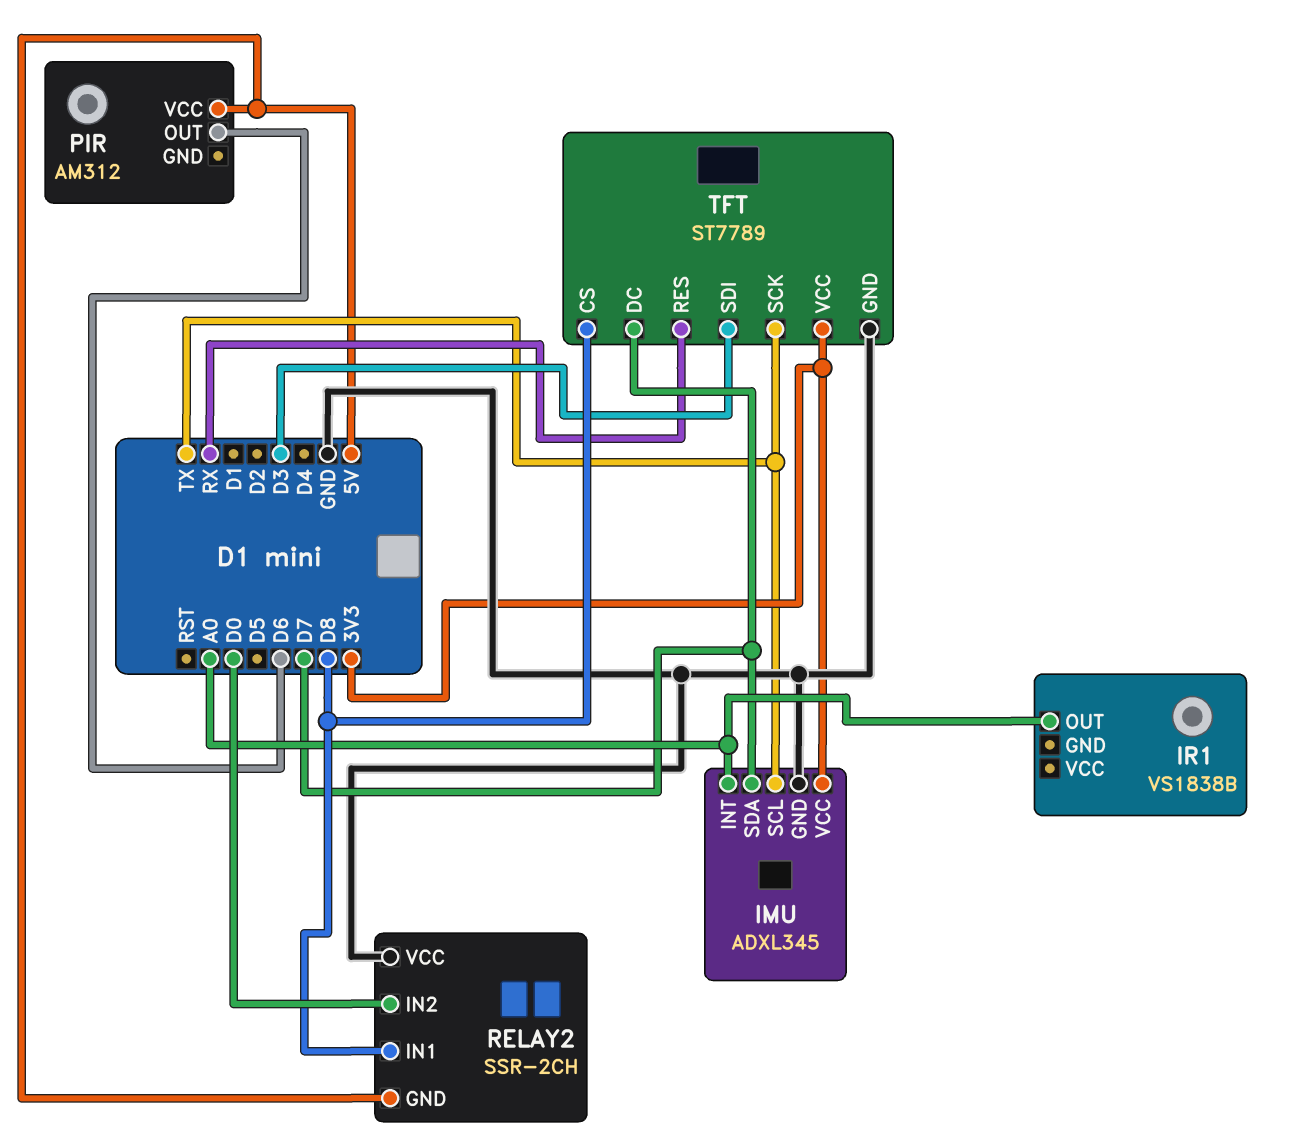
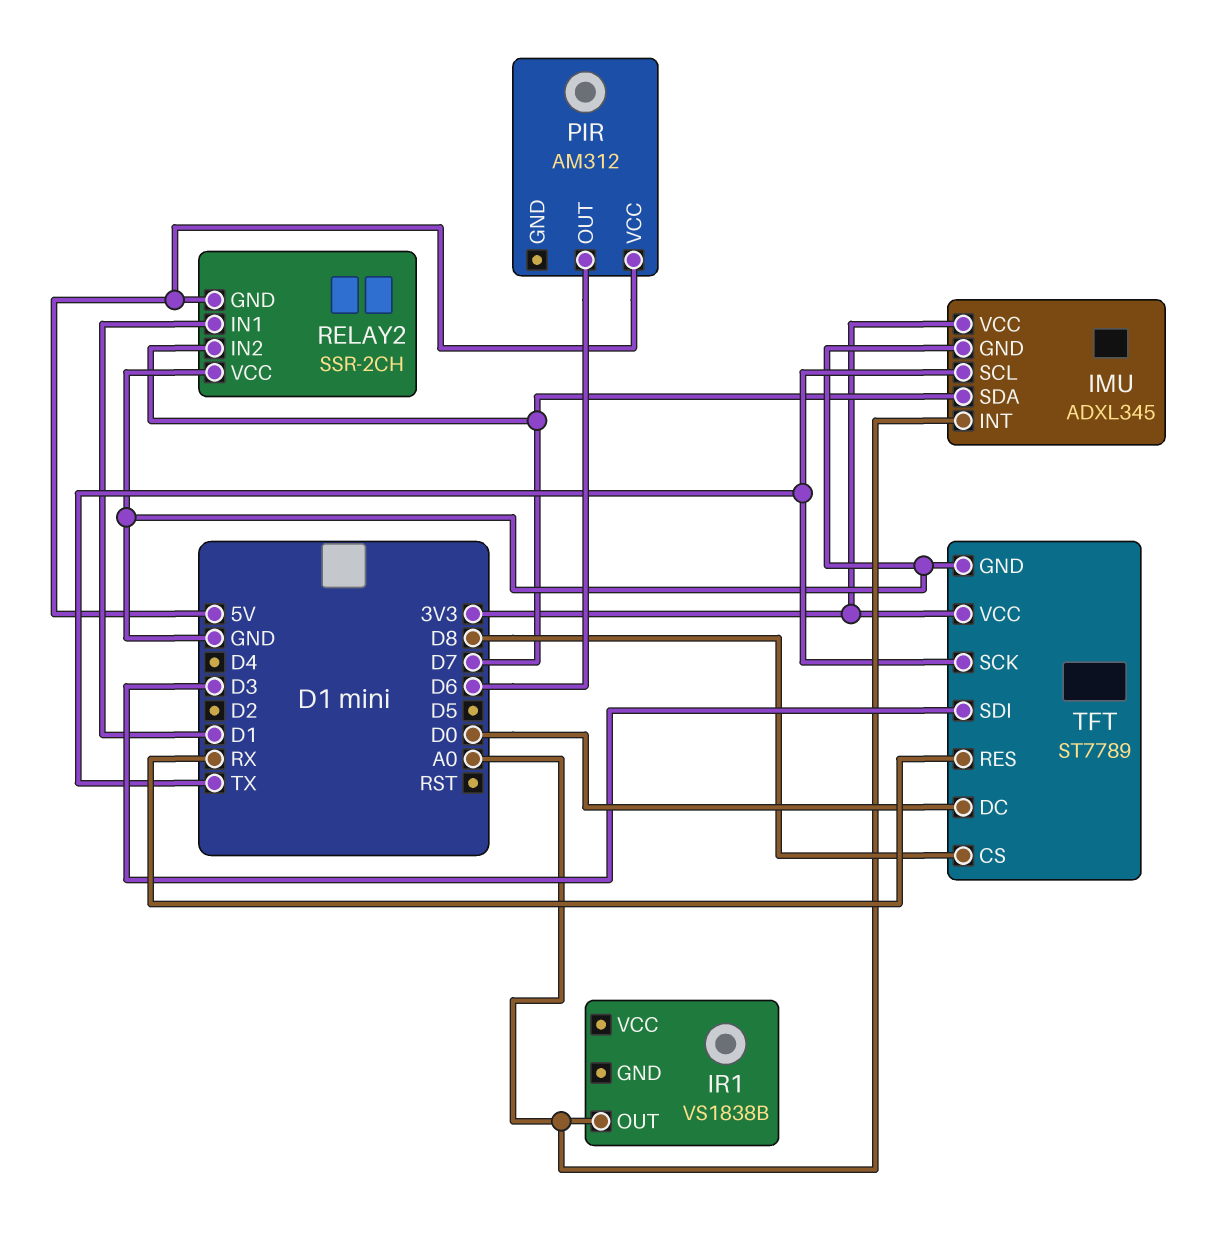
RELAY2 pin IN1: D8 -> D1
RELAY2 pin IN2: D0 -> D7
TFT pin DC: D7 -> D0

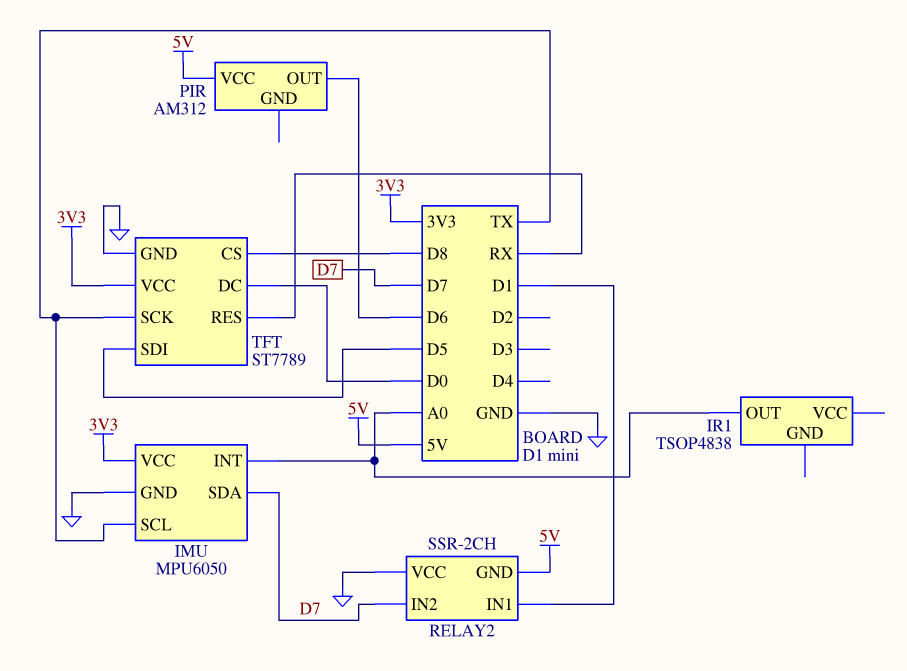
IMU: ADXL345 -> MPU6050
IR1: VS1838B -> TSOP4838
TFT pin SDI: D3 -> D5

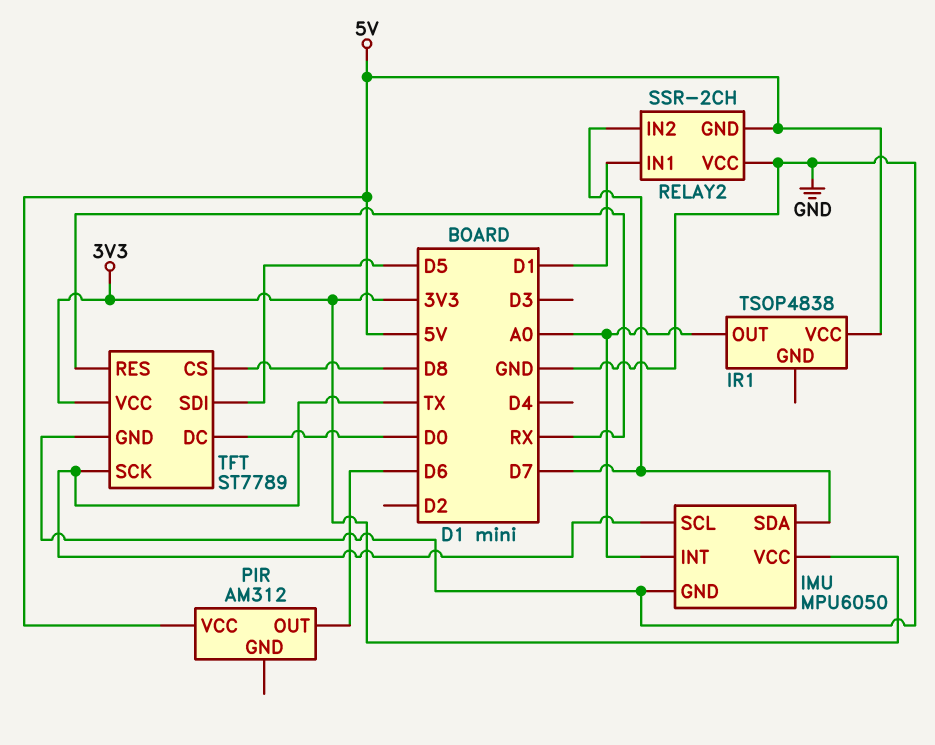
IR1 pin VCC: none -> 5V

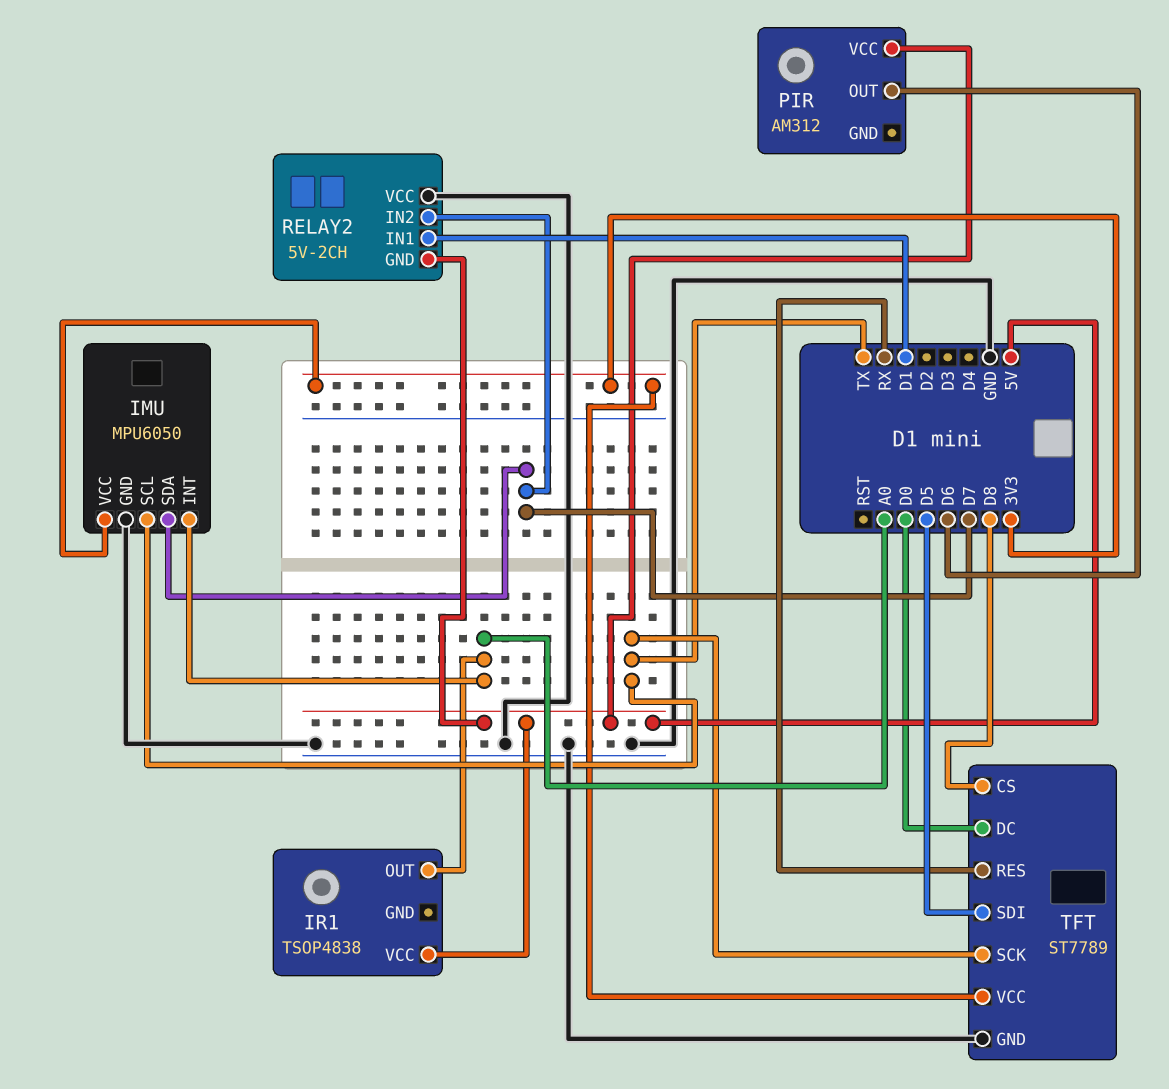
RELAY2: SSR-2CH -> 5V-2CH

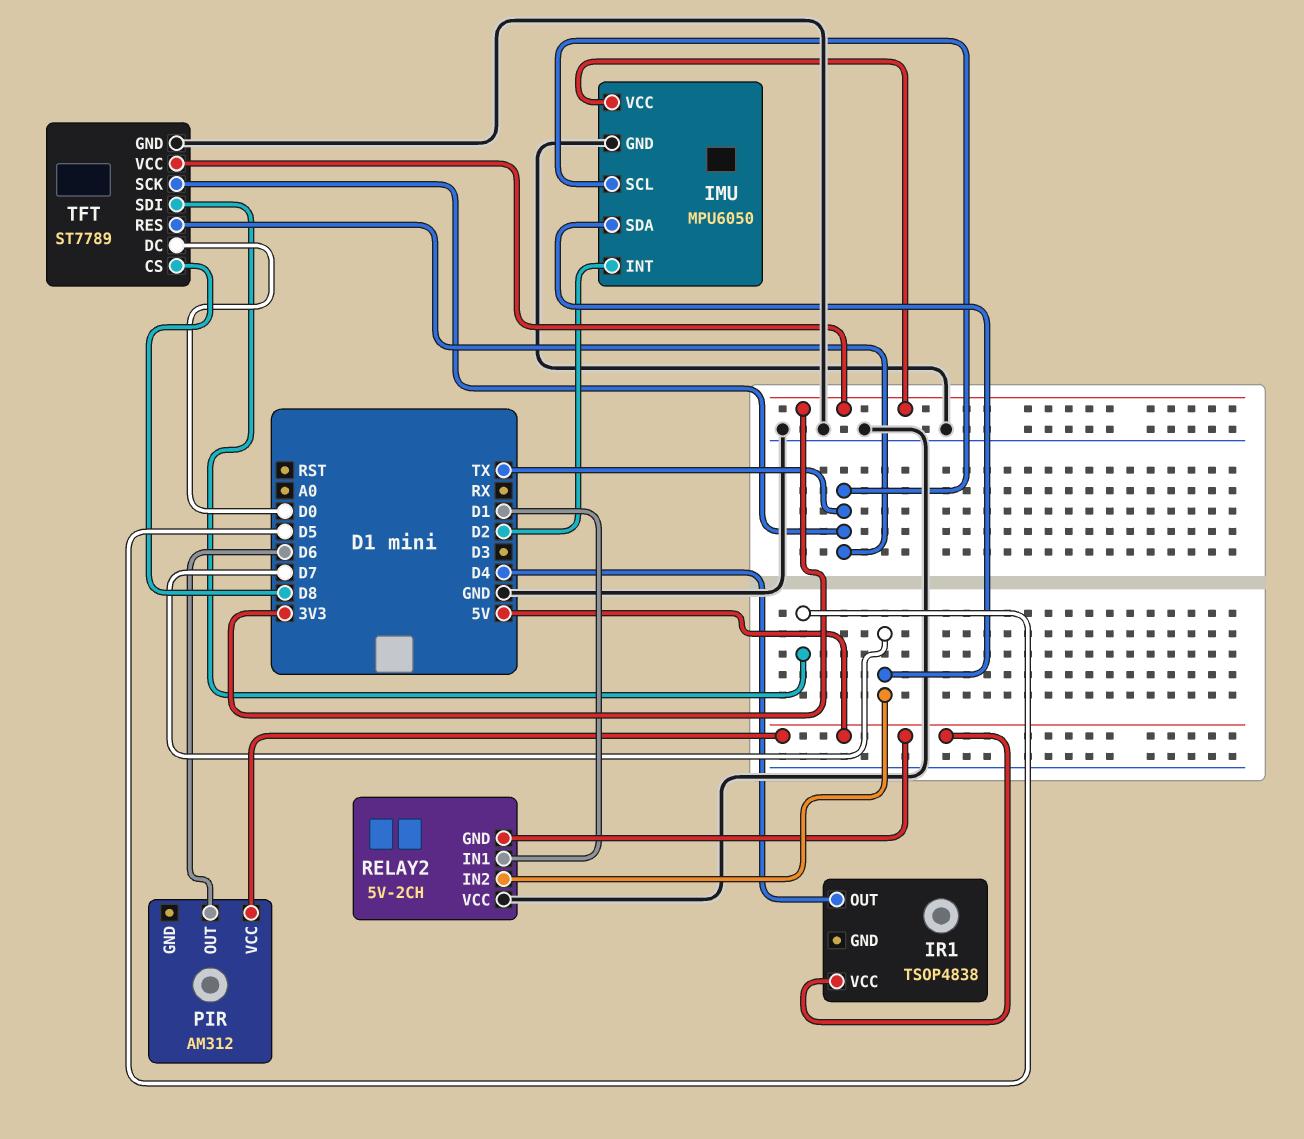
IMU pin INT: A0 -> D2
IR1 pin OUT: A0 -> D4
TFT pin RES: RX -> TX

